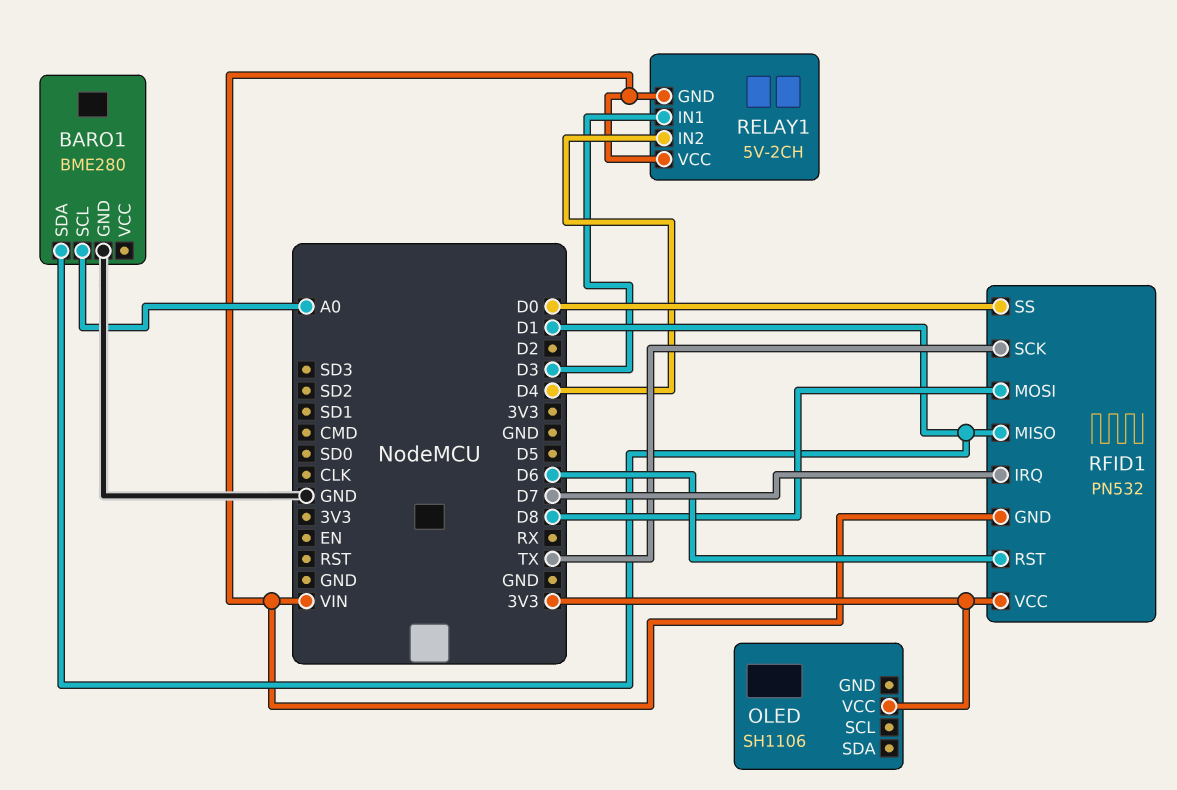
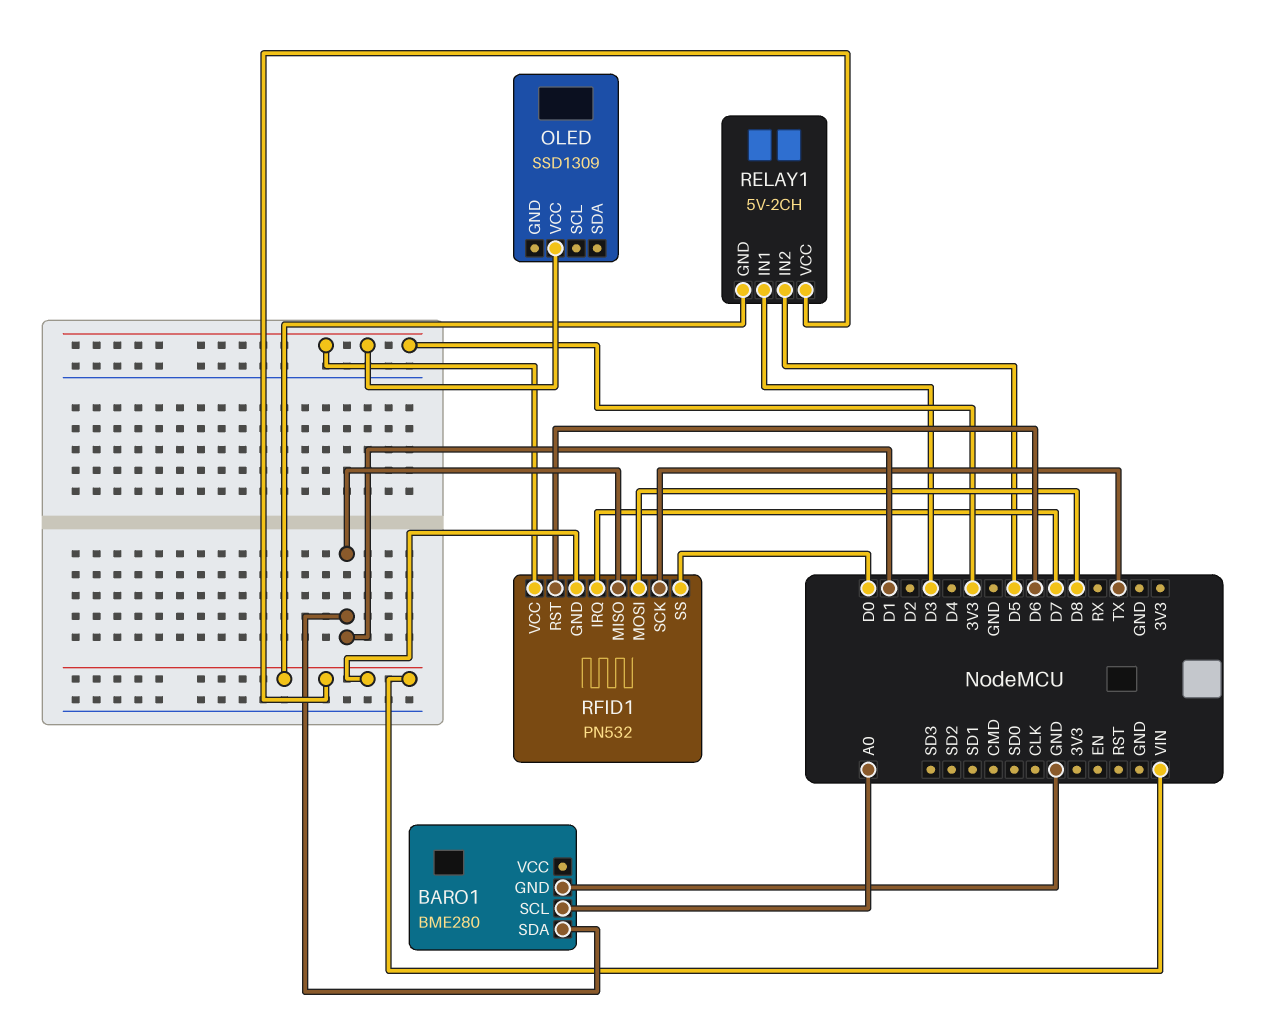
OLED: SH1106 -> SSD1309
RELAY1 pin IN2: D4 -> D5

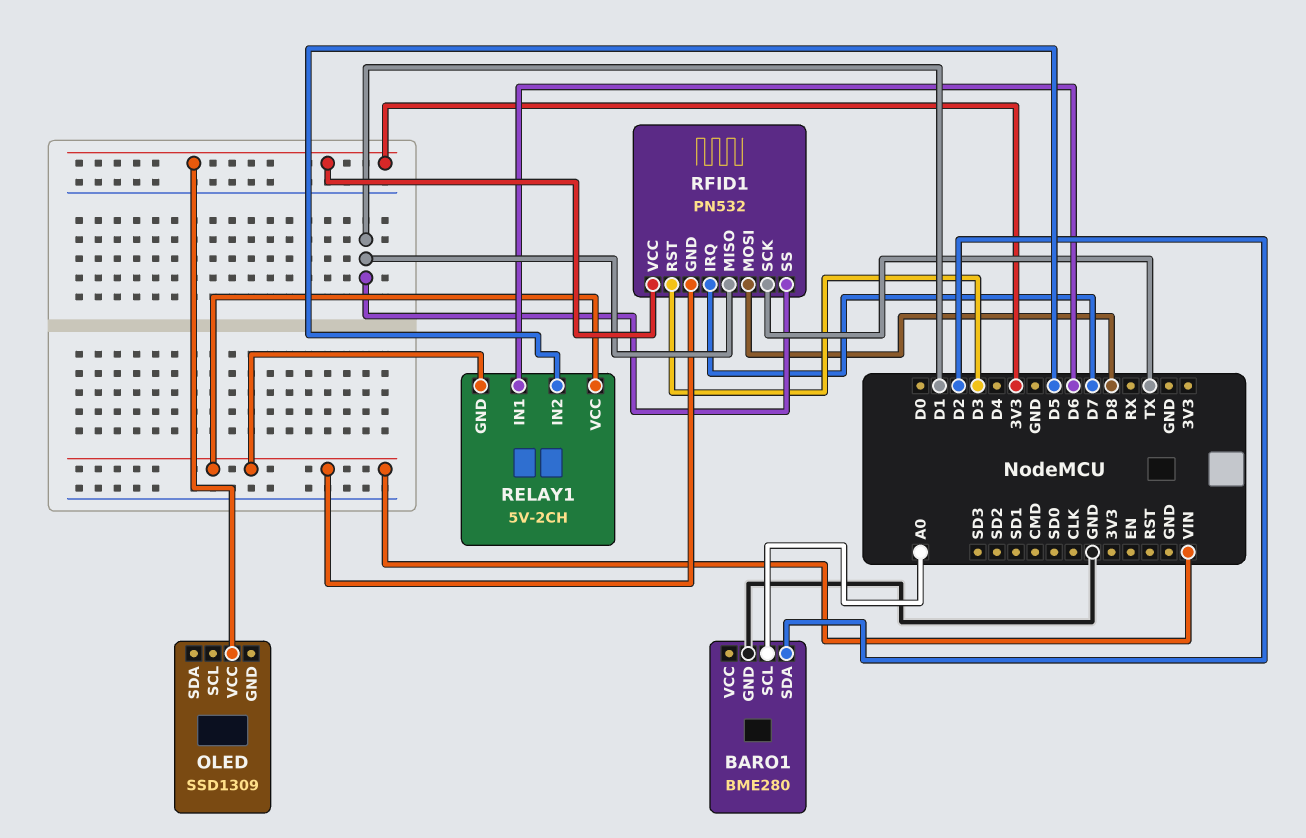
BARO1 pin SDA: D1 -> D2
RELAY1 pin IN1: D3 -> D6
RFID1 pin RST: D6 -> D3
RFID1 pin SS: D0 -> D1

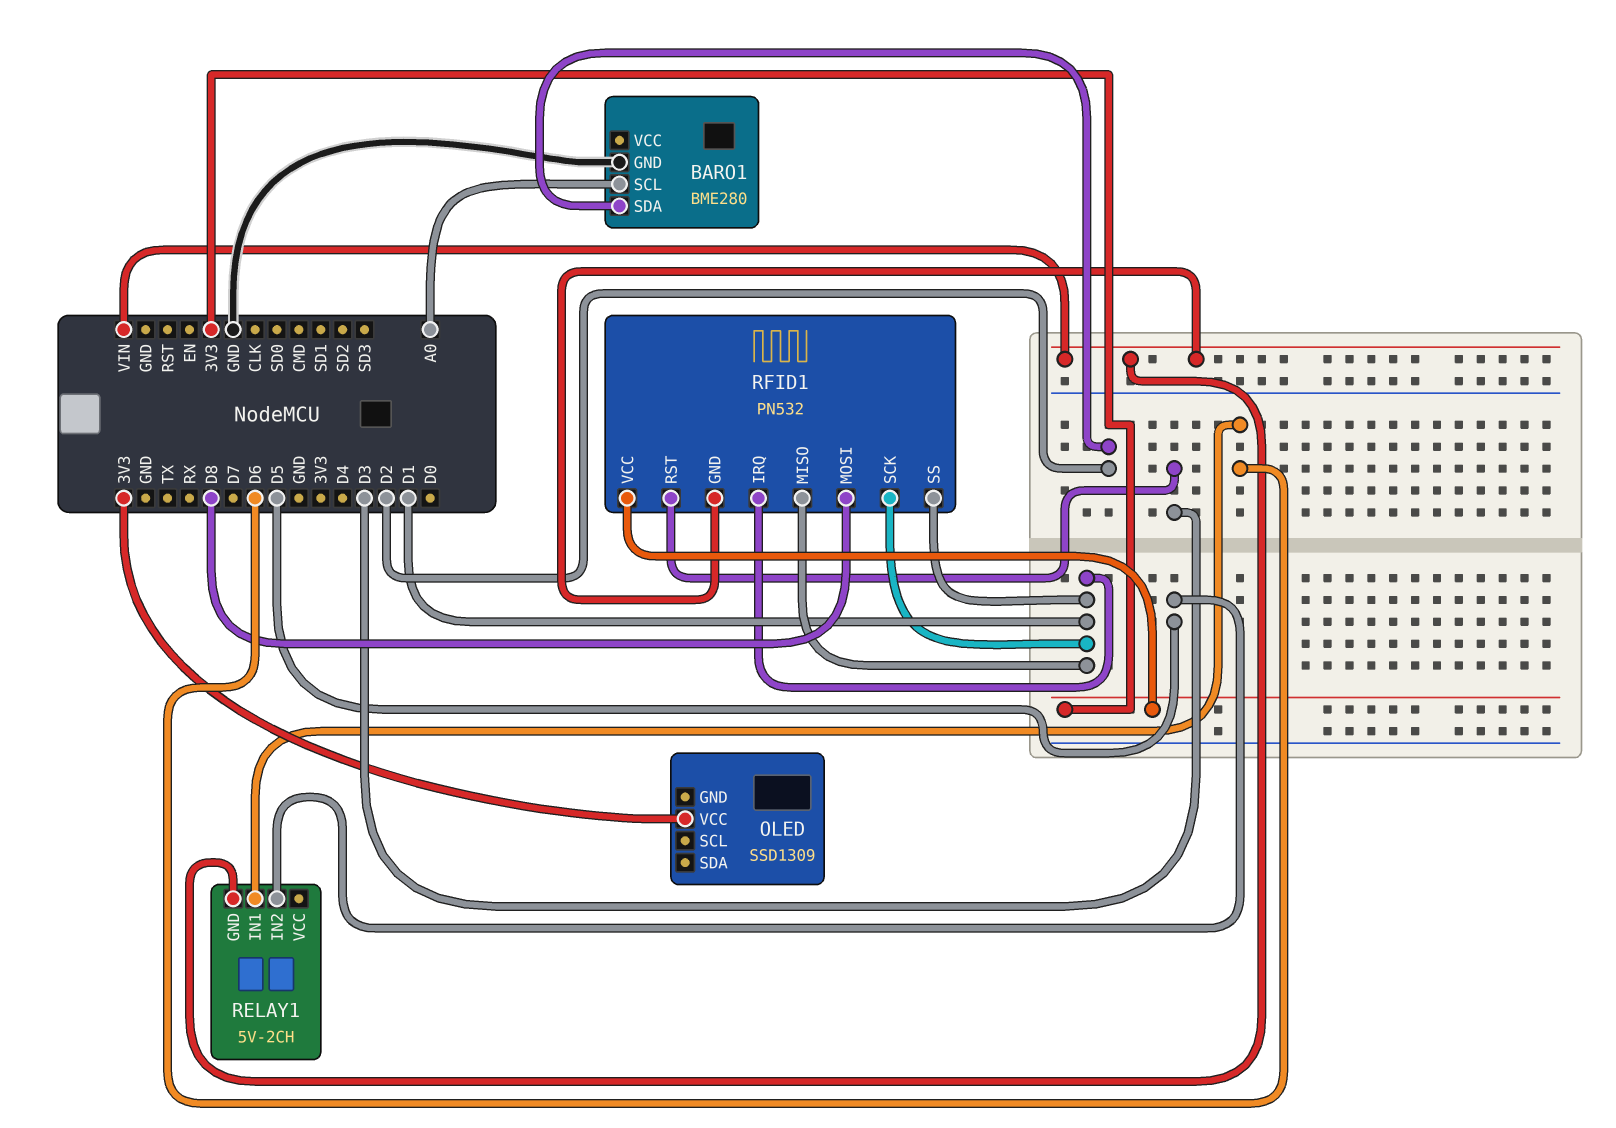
RELAY1 pin VCC: VIN -> none
RFID1 pin IRQ: D7 -> D1
RFID1 pin SCK: TX -> D1

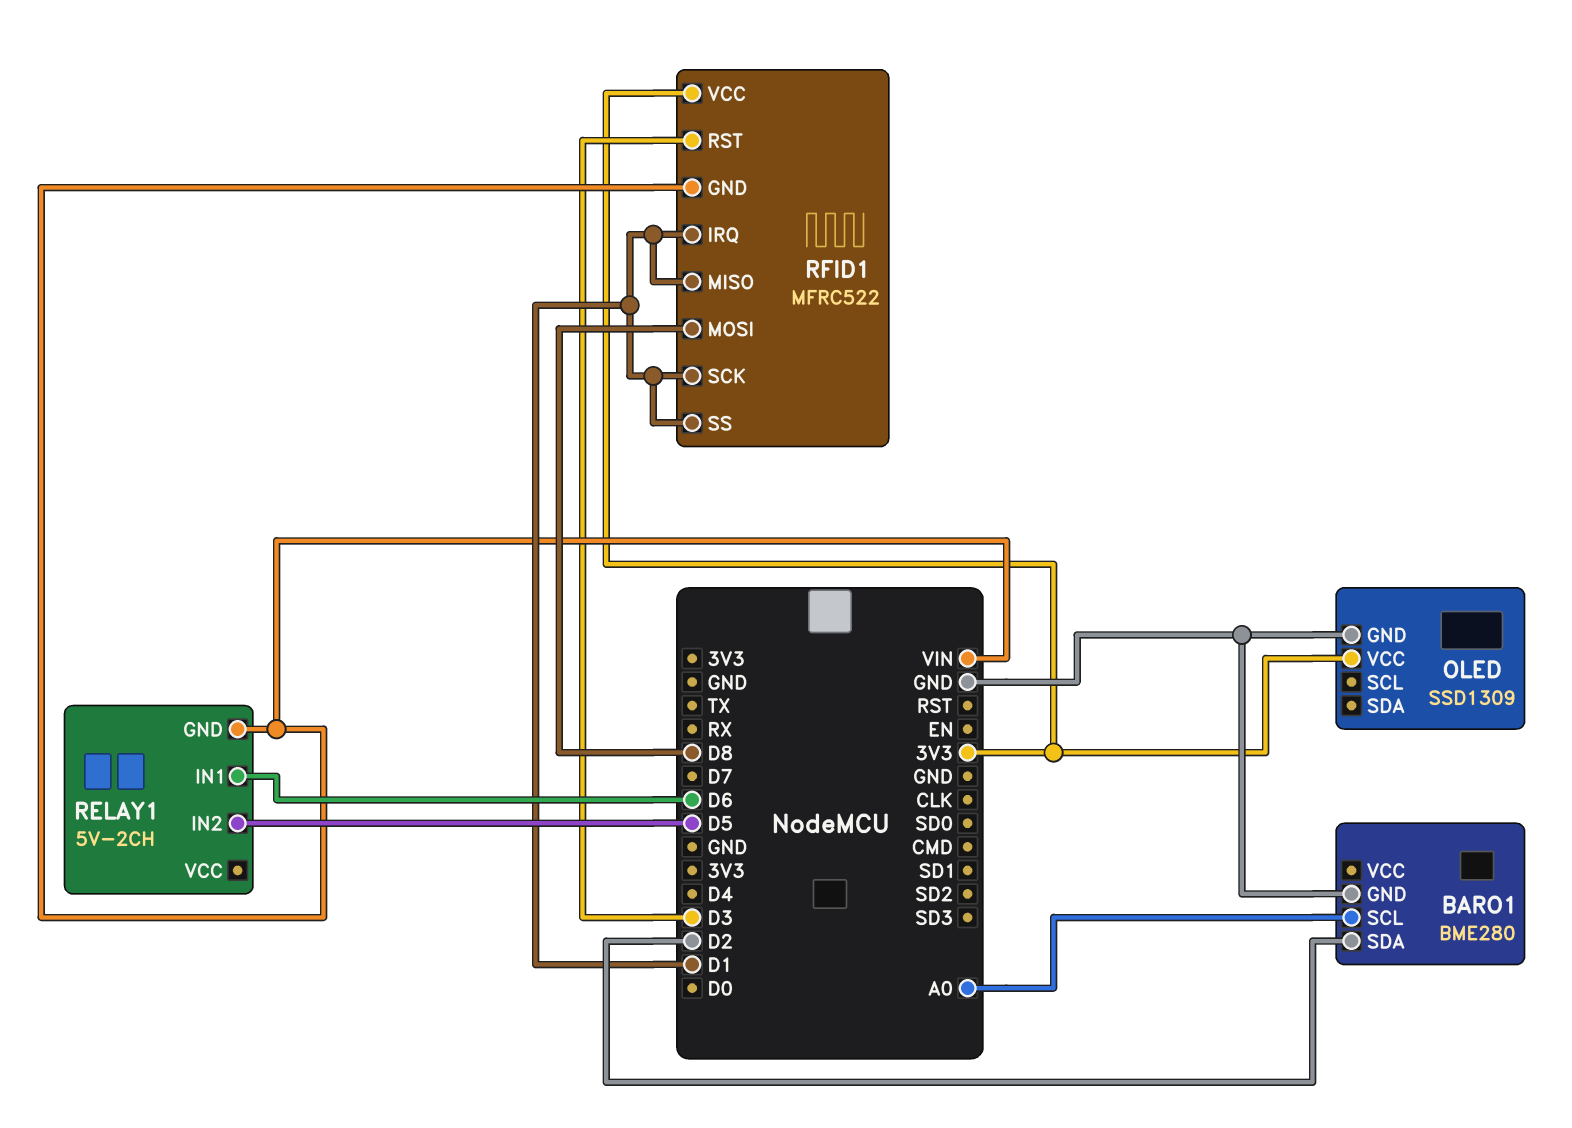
OLED pin GND: none -> GND
RFID1: PN532 -> MFRC522

